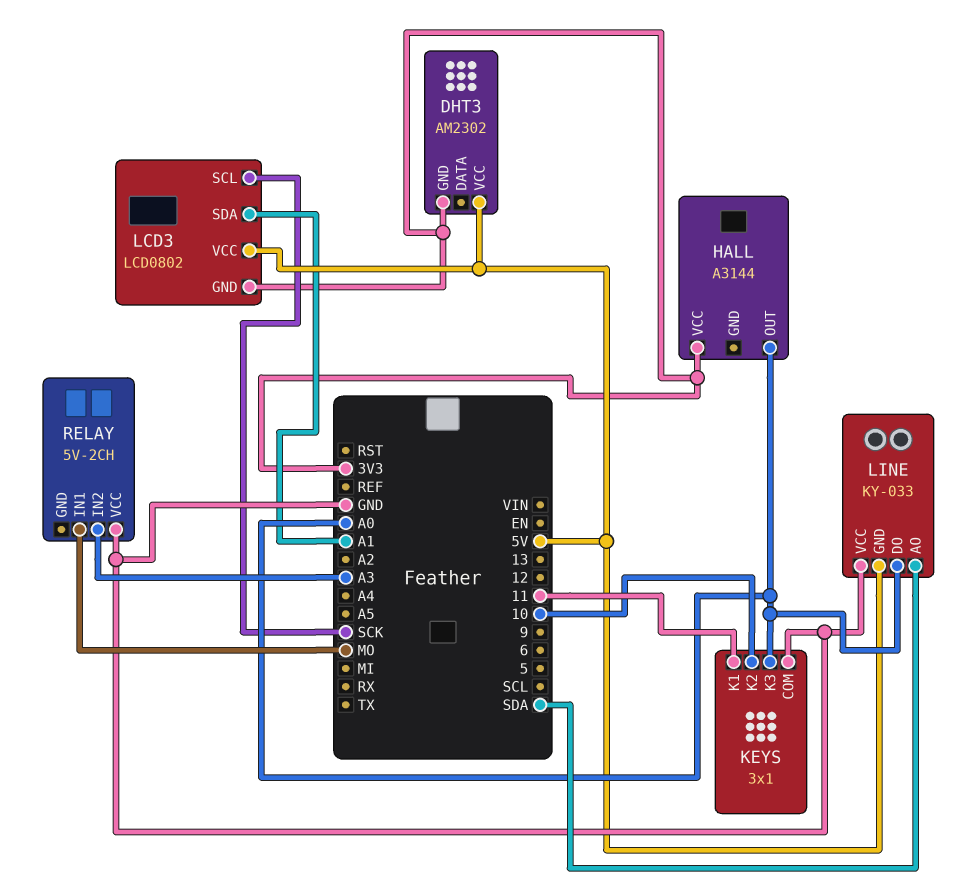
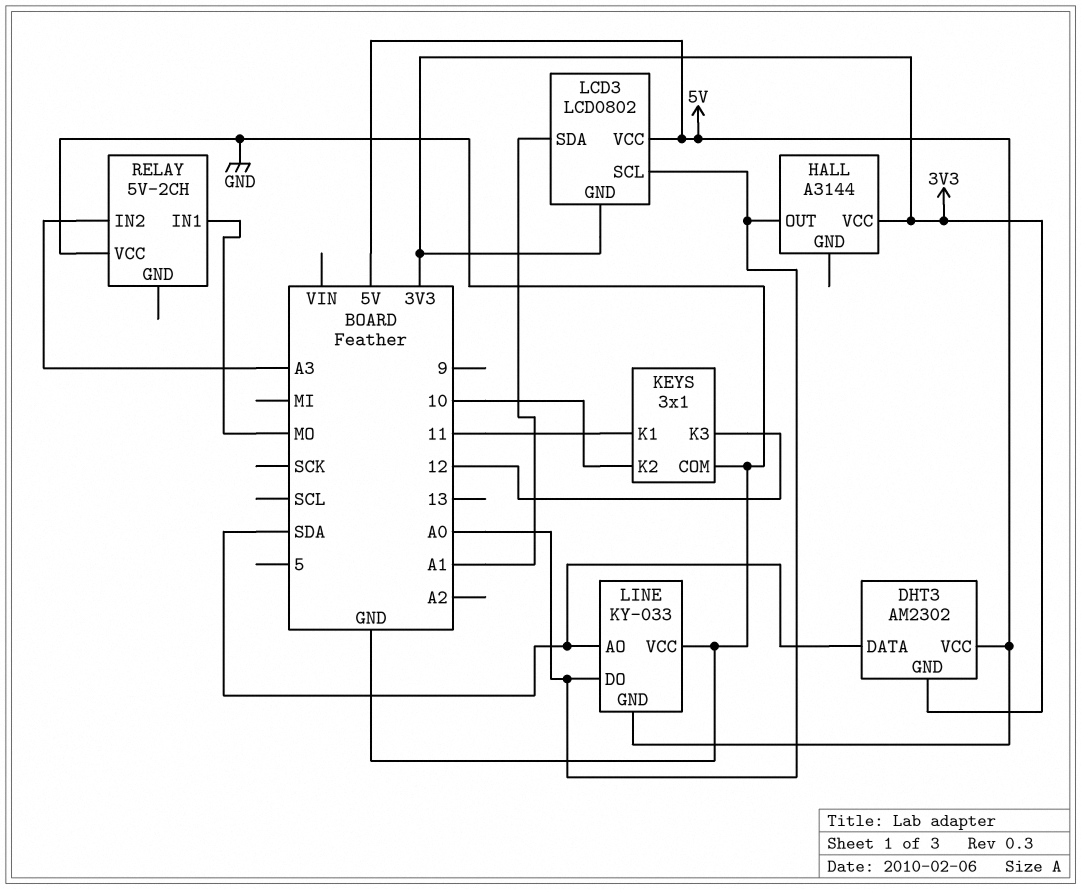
DHT3 pin DATA: none -> SDA
KEYS pin K3: A0 -> 12
LCD3 pin SCL: SCK -> A0

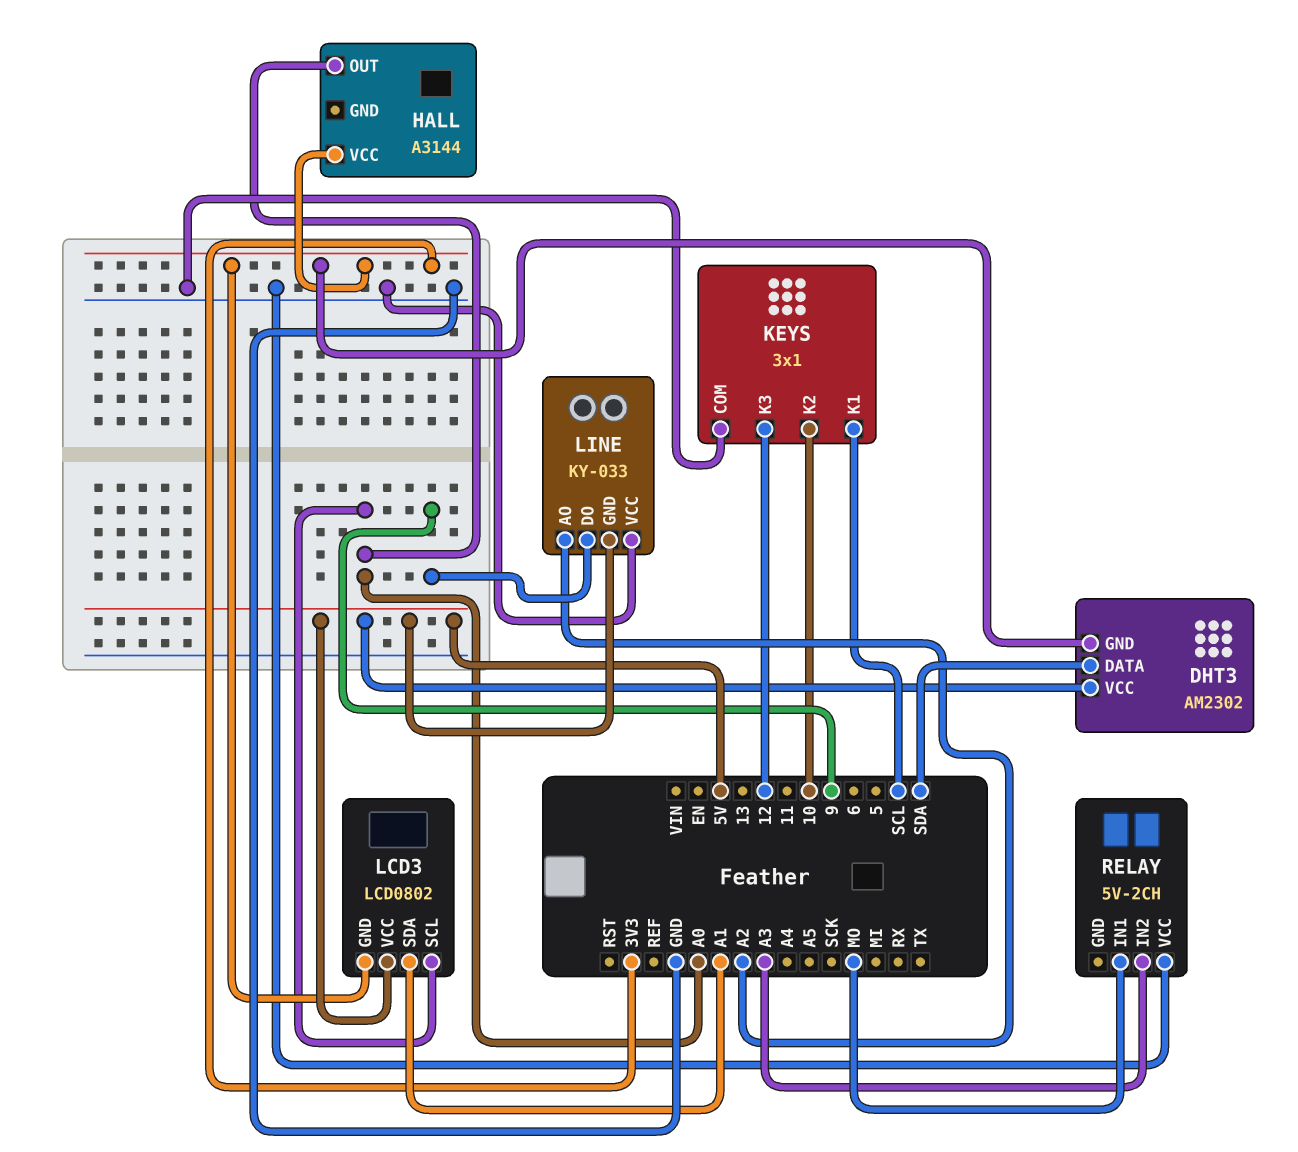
KEYS pin K1: 11 -> SCL
LINE pin AO: SDA -> A2
LINE pin DO: A0 -> 9

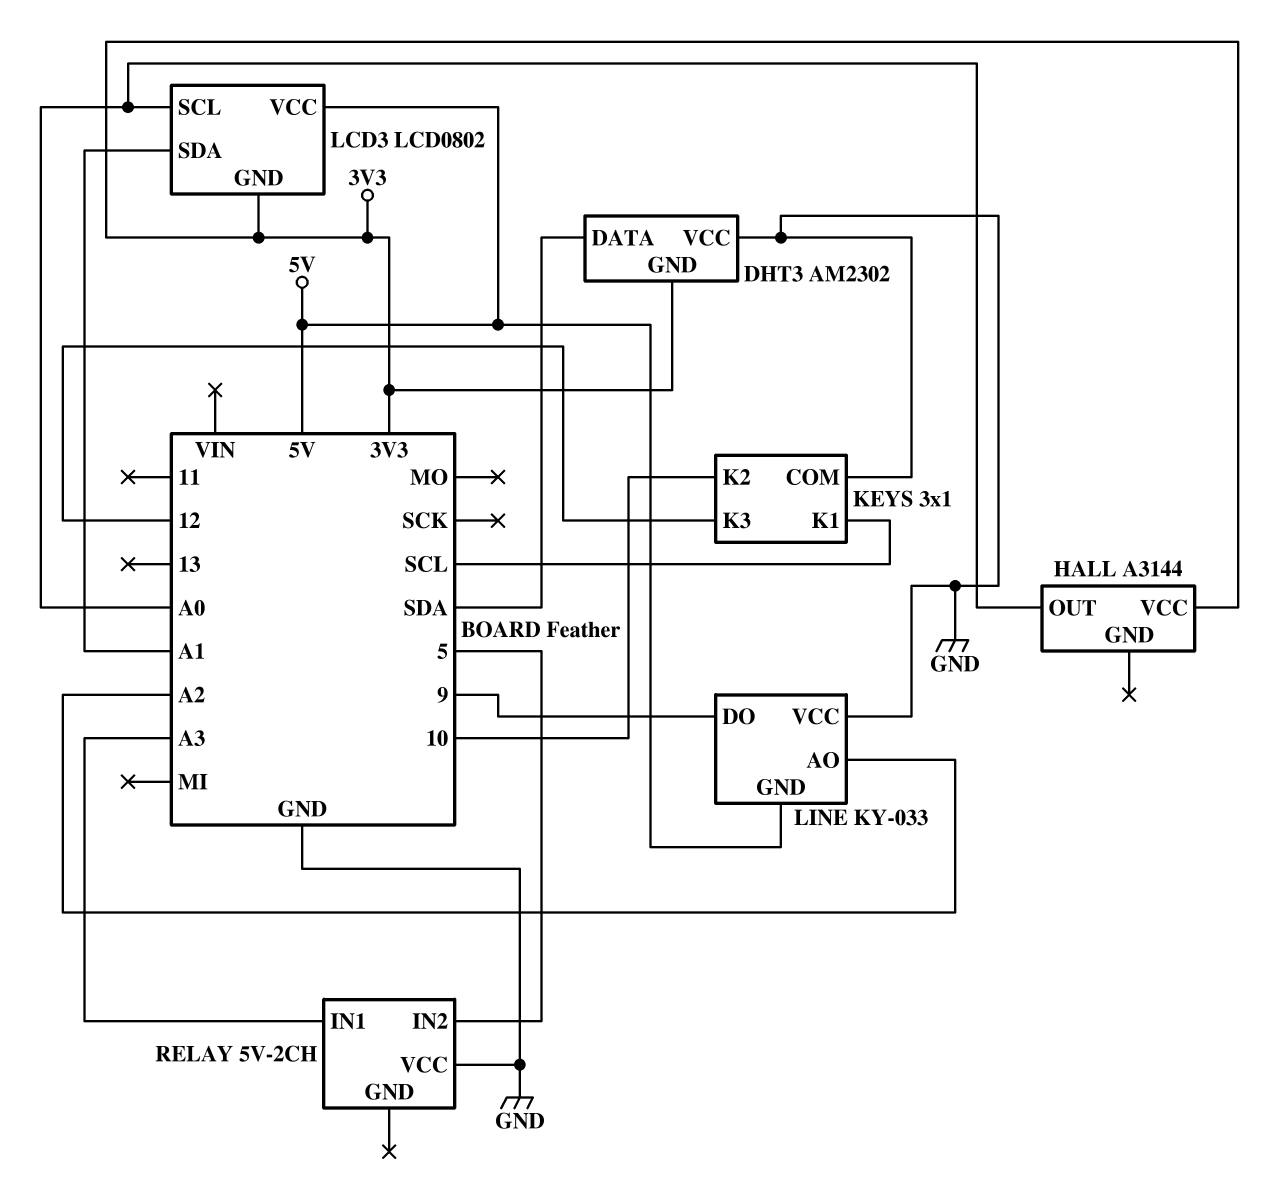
DHT3 pin VCC: 5V -> GND
RELAY pin IN1: MO -> A3
RELAY pin IN2: A3 -> 5

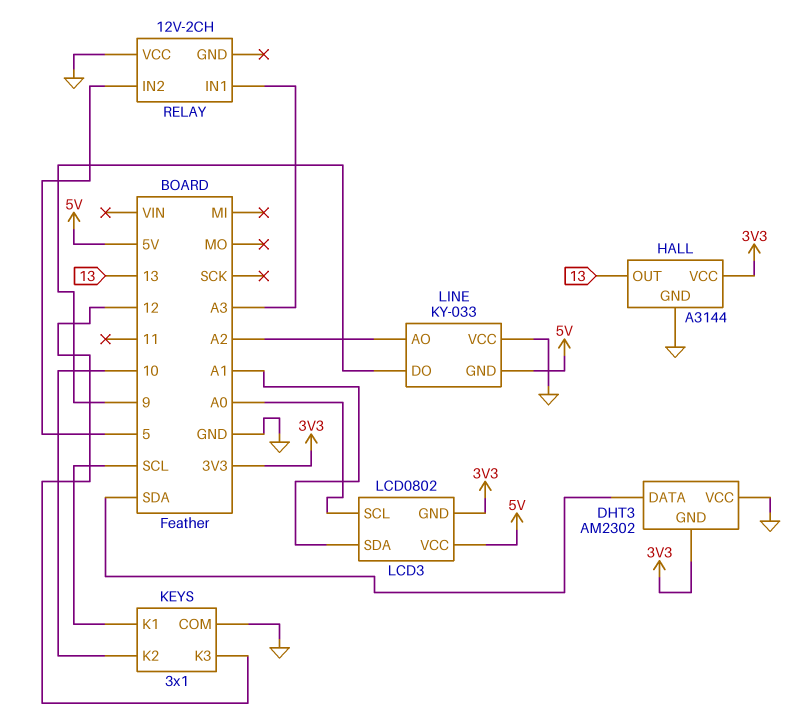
HALL pin GND: none -> GND
HALL pin OUT: A0 -> 13
RELAY: 5V-2CH -> 12V-2CH

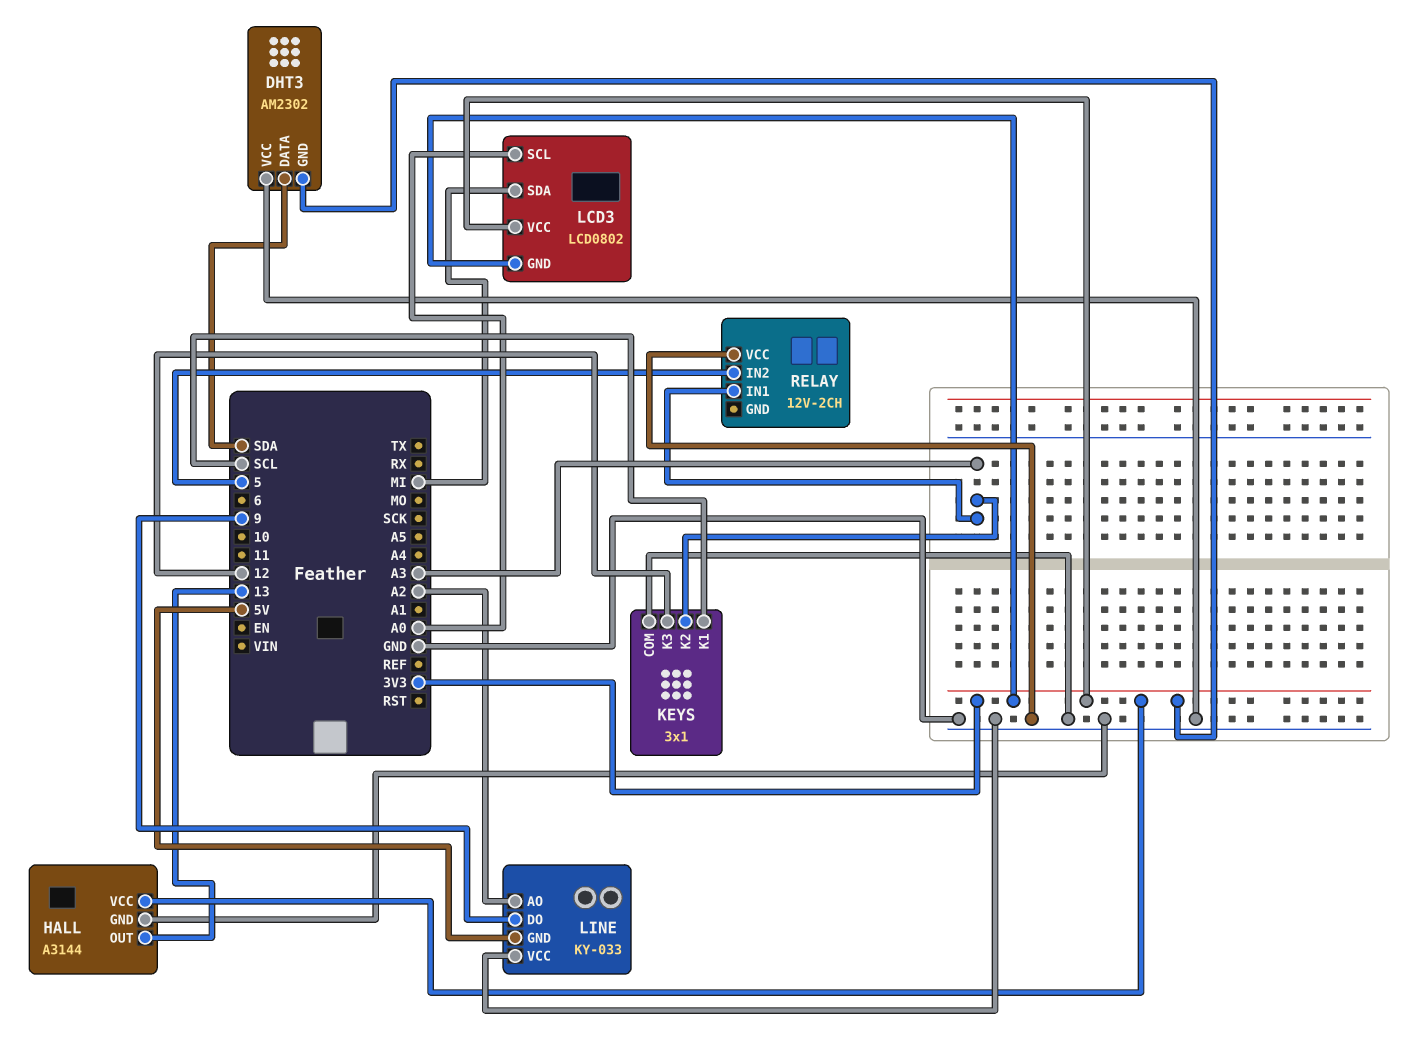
KEYS pin K2: 10 -> A3
LCD3 pin SDA: A1 -> MI
LCD3 pin VCC: 5V -> 3V3

